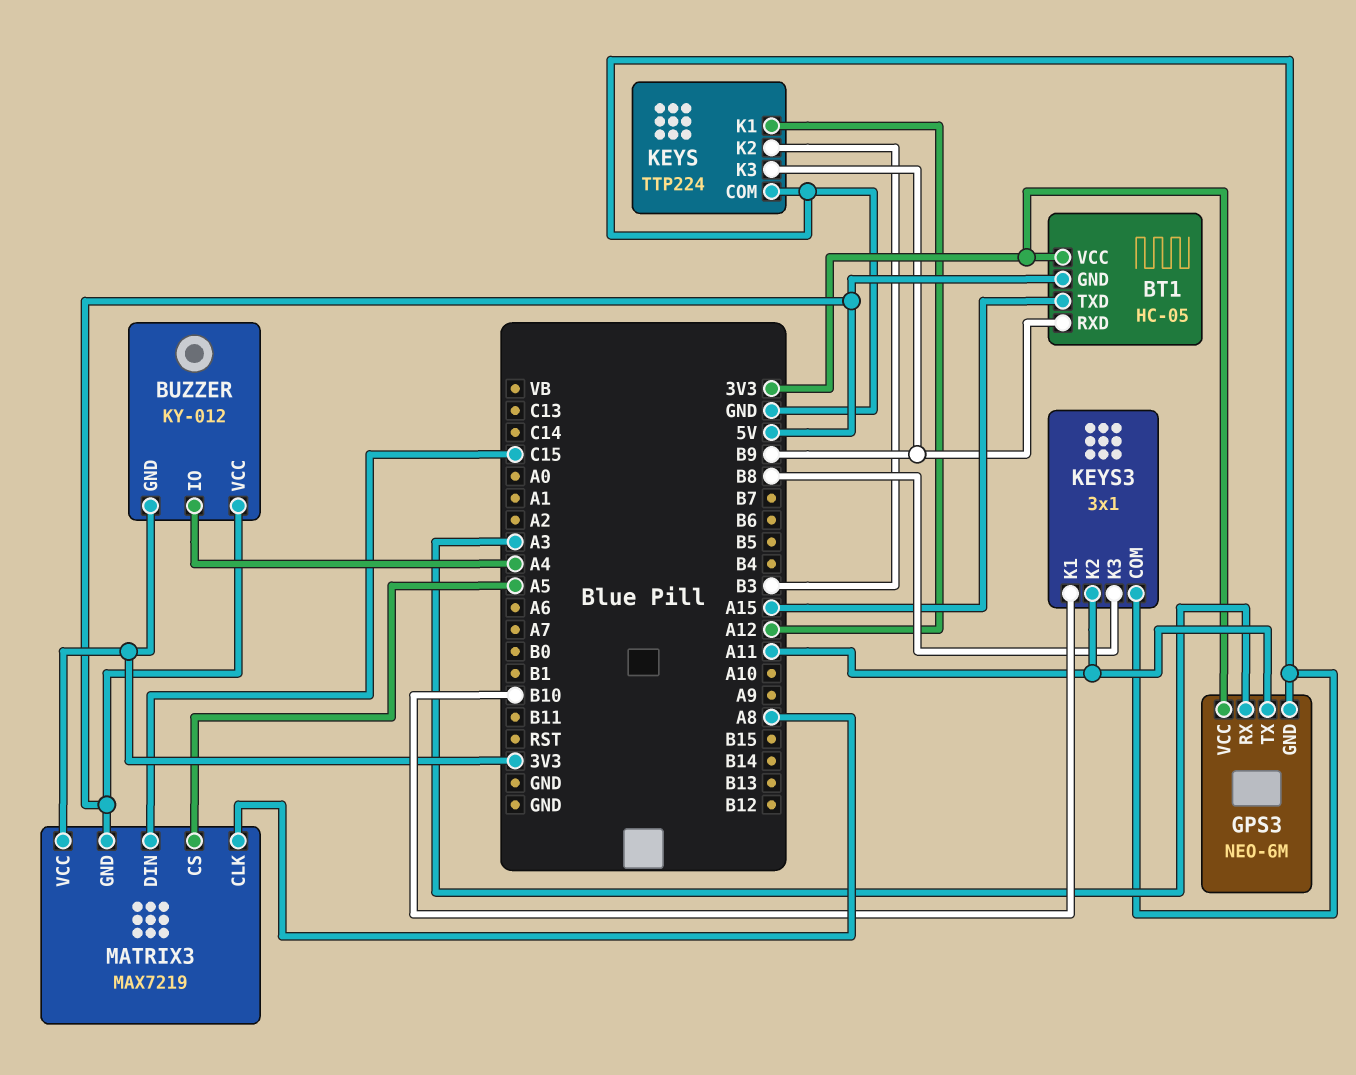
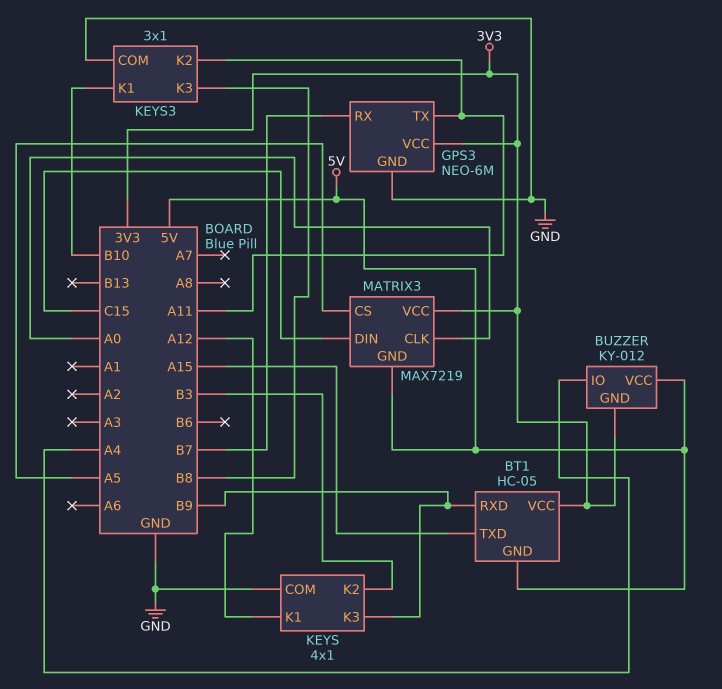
GPS3 pin RX: A3 -> B7
KEYS: TTP224 -> 4x1
MATRIX3 pin CLK: A8 -> A0

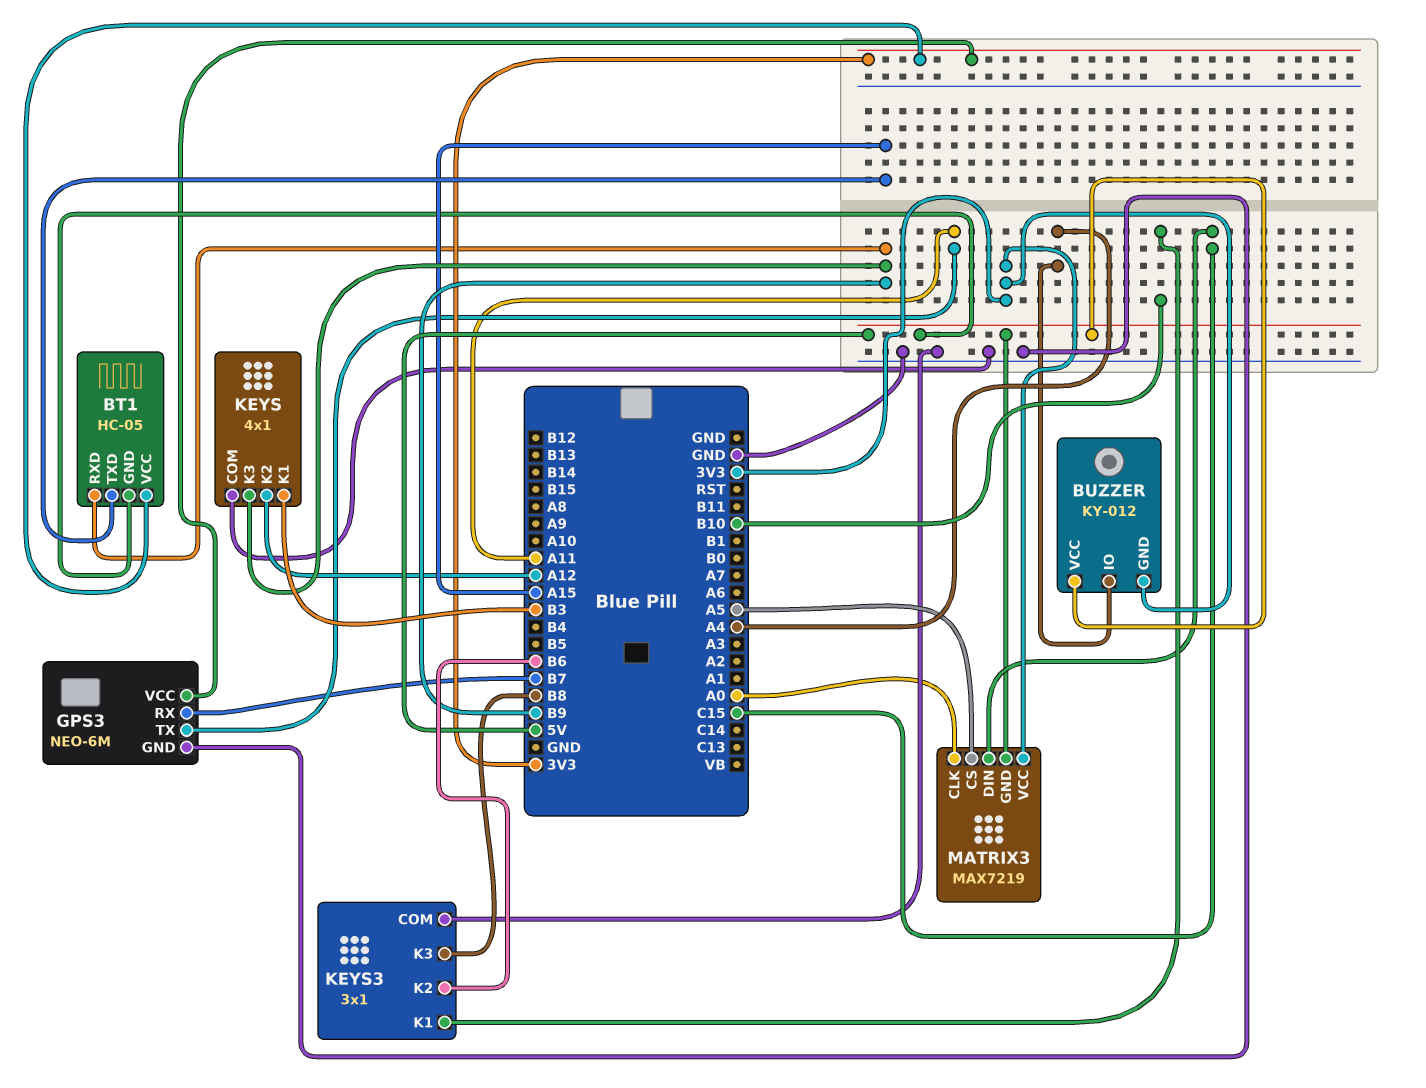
KEYS pin K1: A12 -> B3
KEYS pin K2: B3 -> A12
KEYS3 pin K2: A11 -> B6

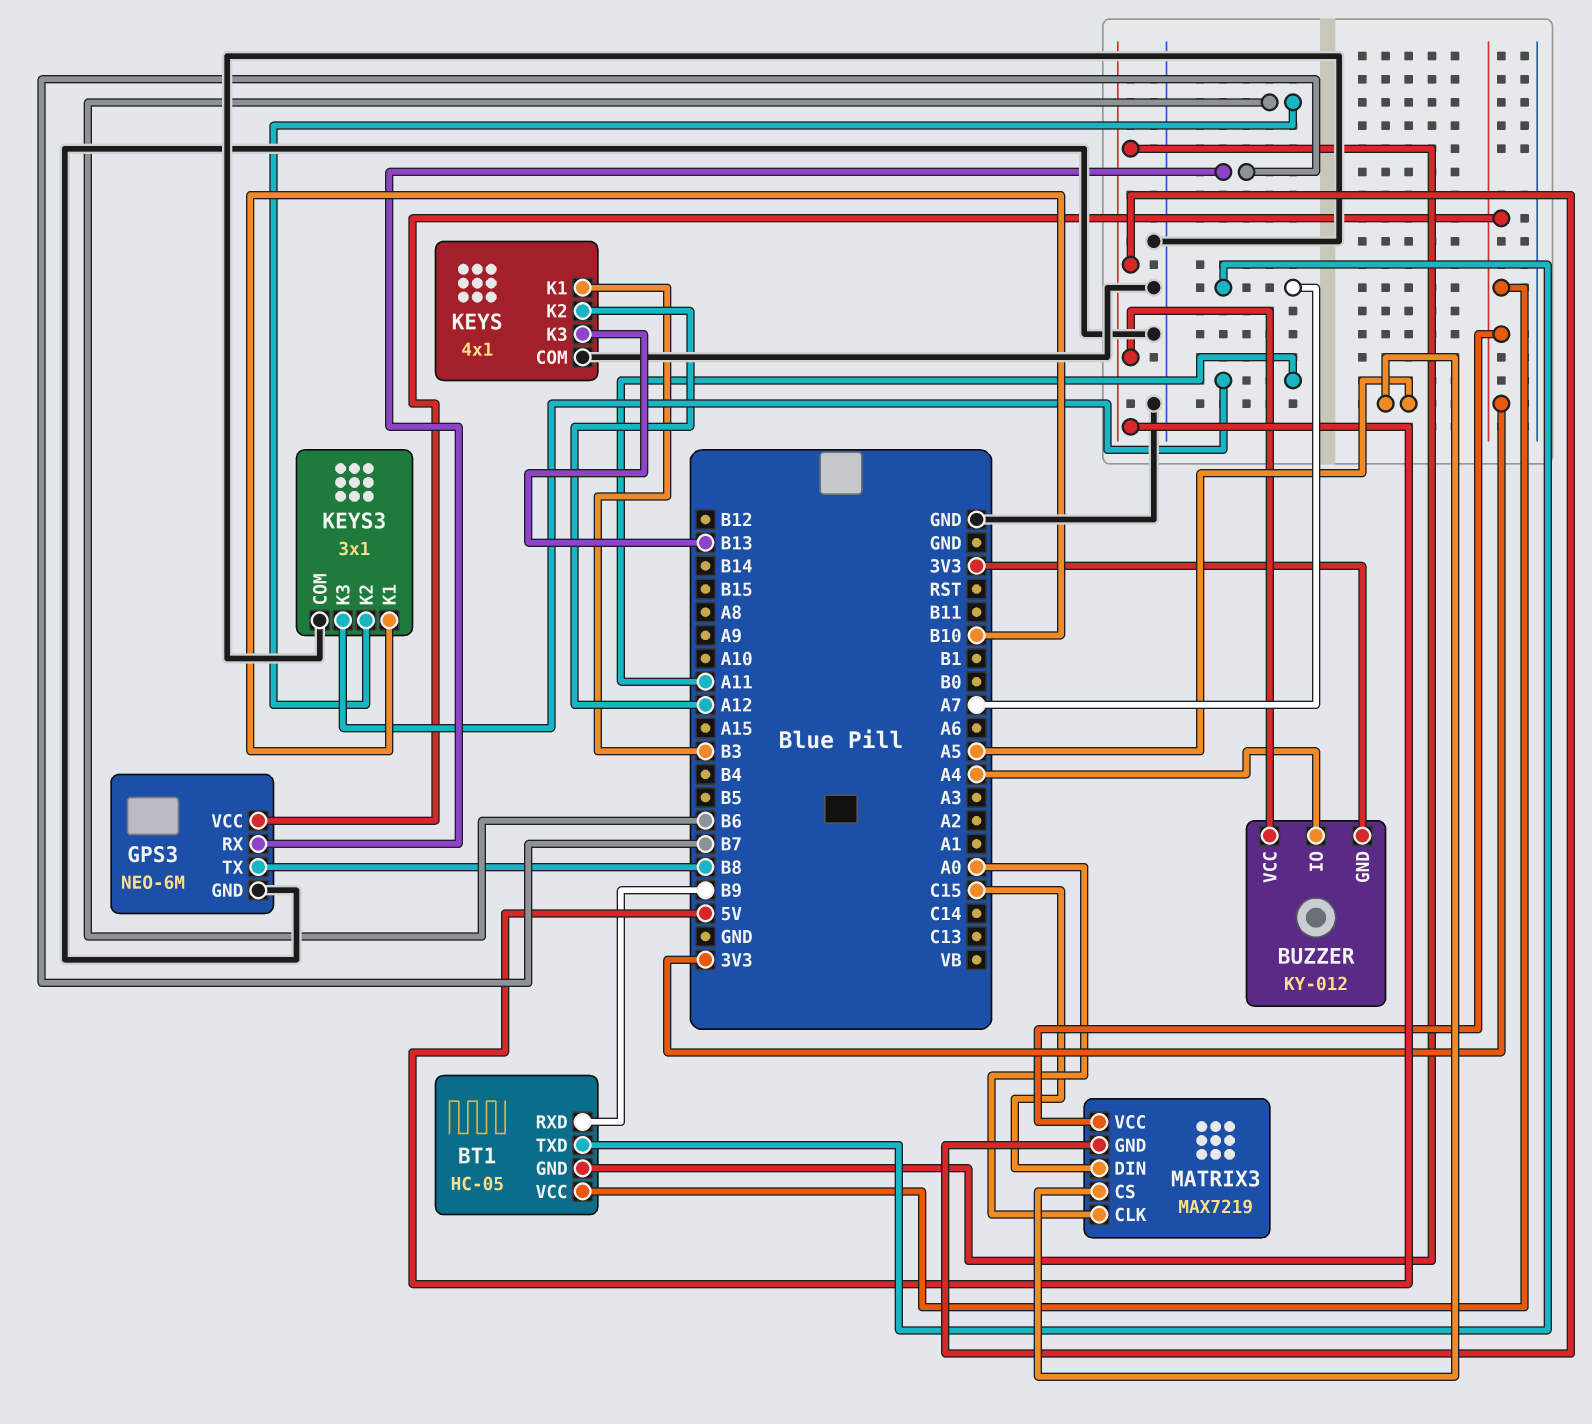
BT1 pin TXD: A15 -> A7
GPS3 pin TX: A11 -> B8
KEYS pin K3: B9 -> B13
KEYS3 pin K3: B8 -> A11

